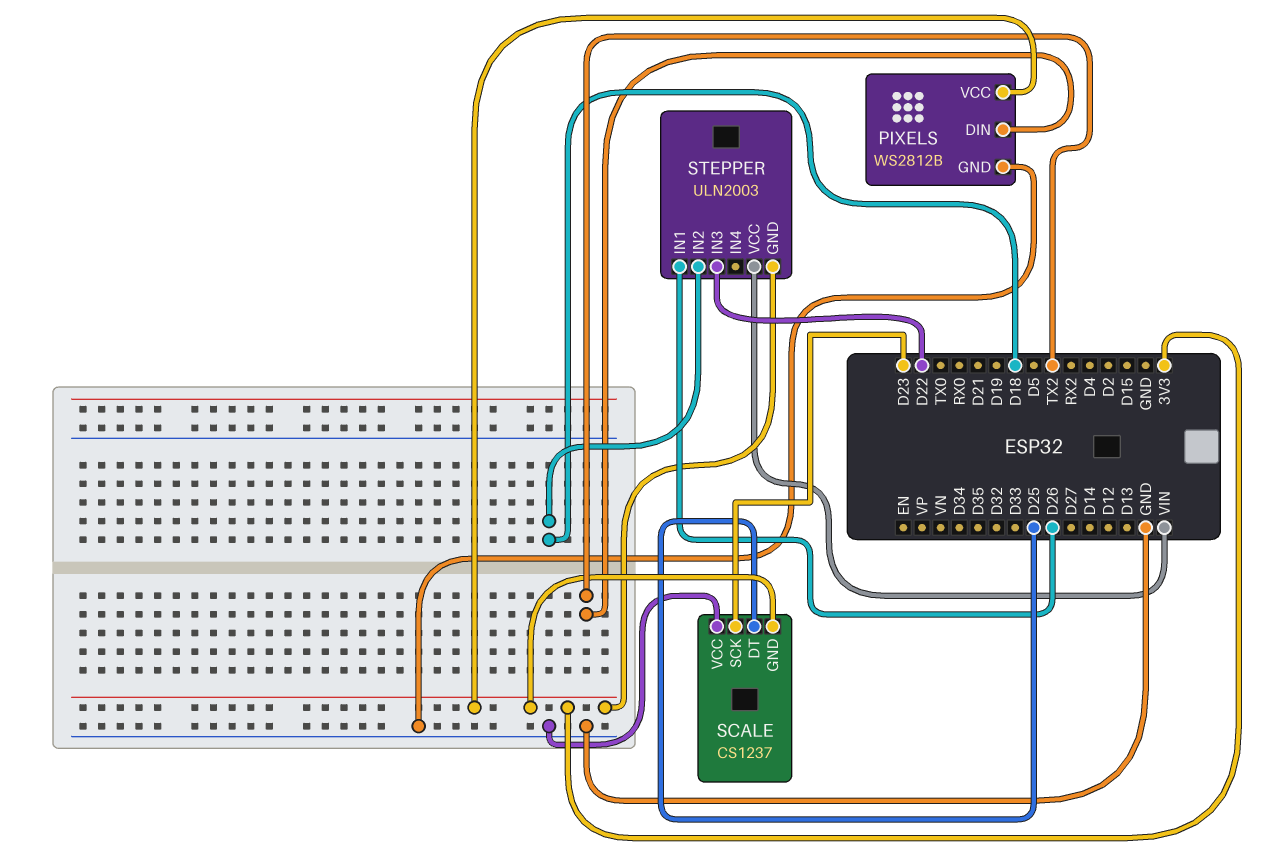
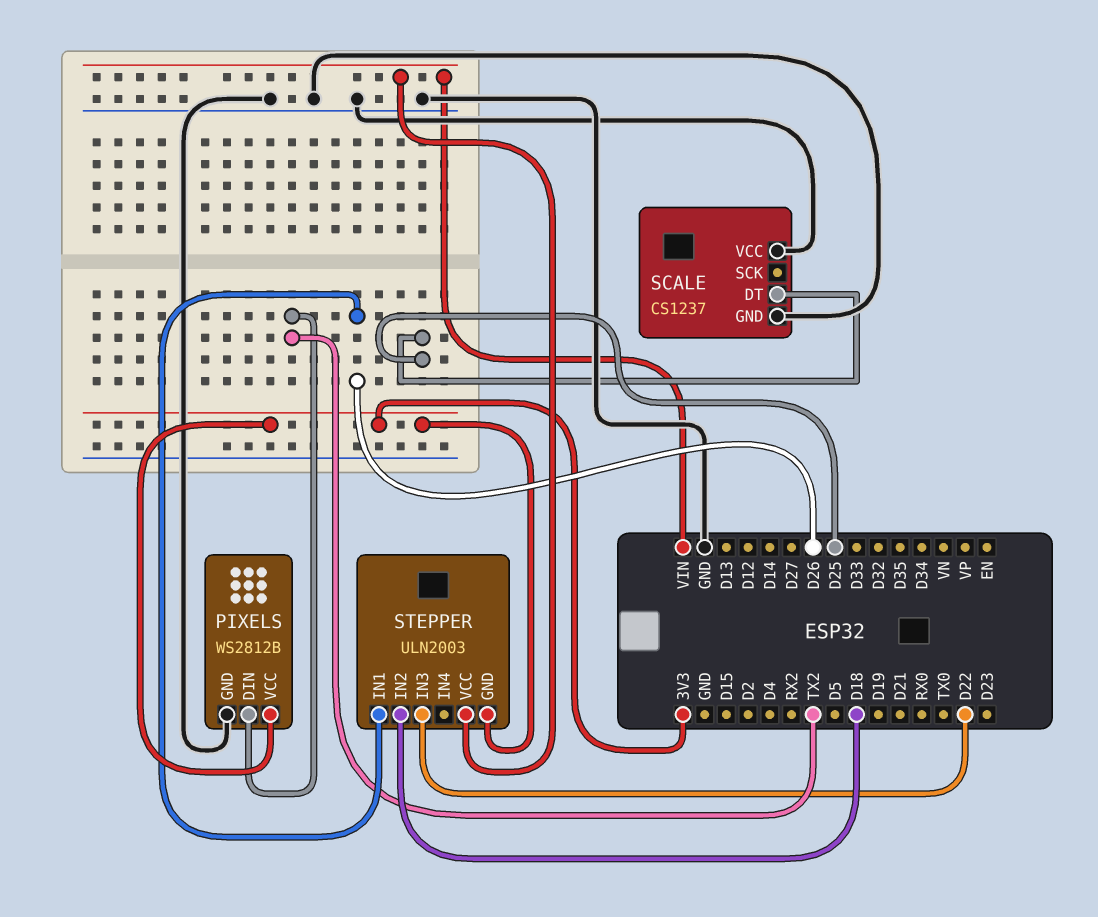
SCALE pin GND: 3V3 -> GND
SCALE pin SCK: D23 -> none

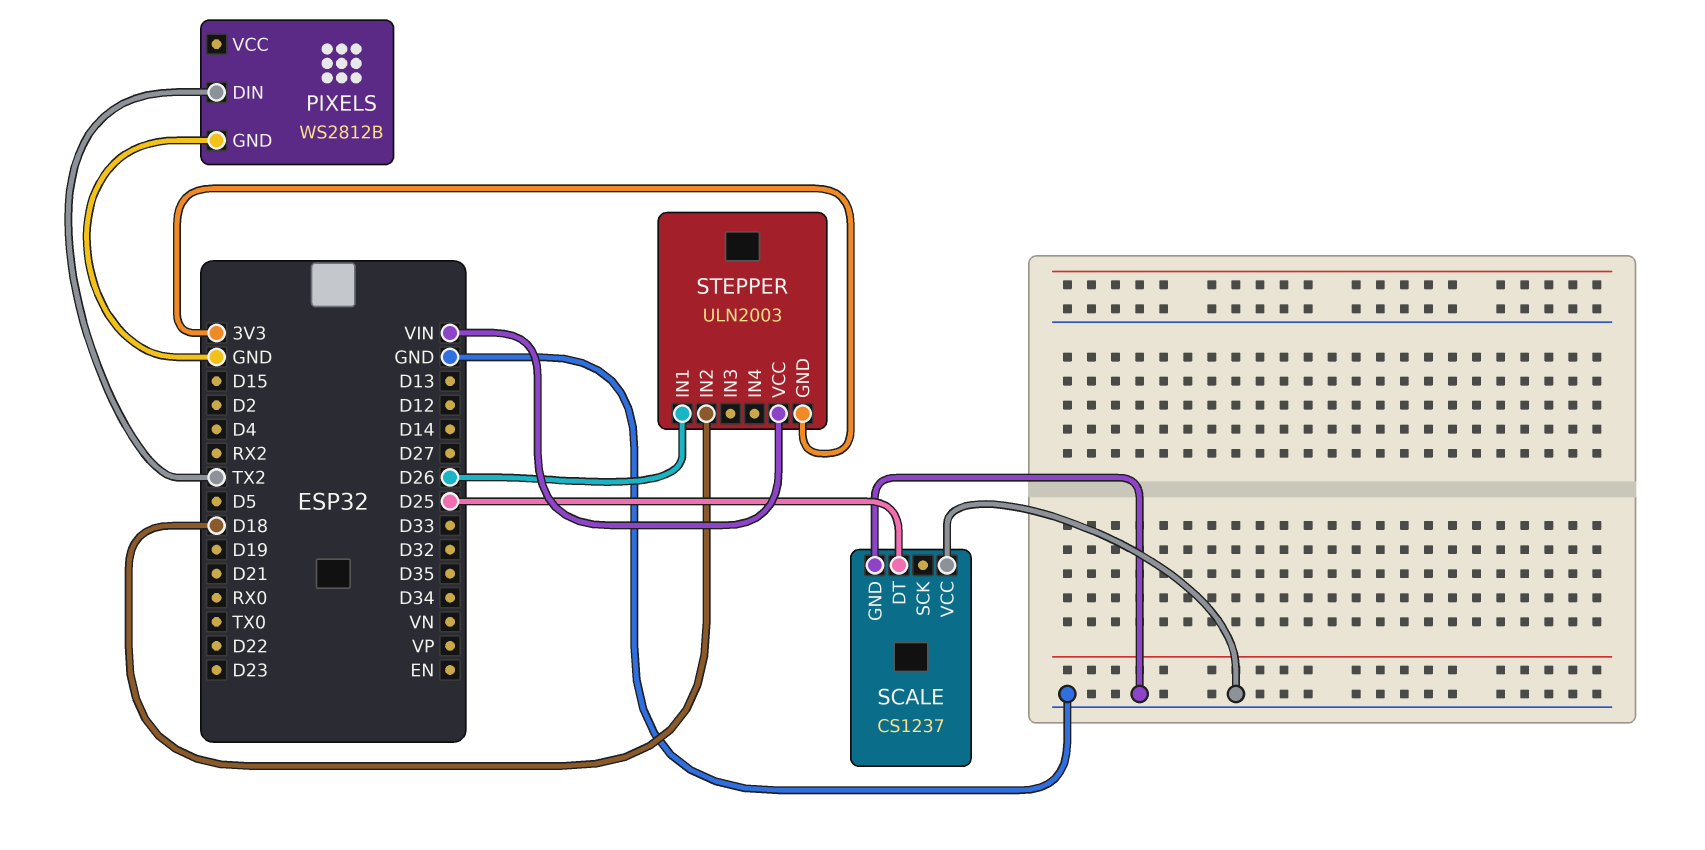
PIXELS pin VCC: 3V3 -> none
STEPPER pin IN3: D22 -> none

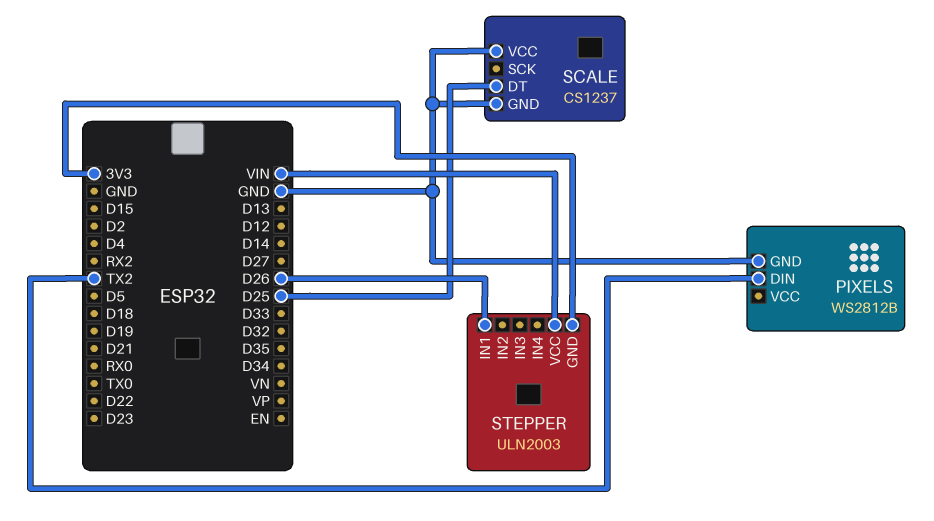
STEPPER pin IN2: D18 -> none

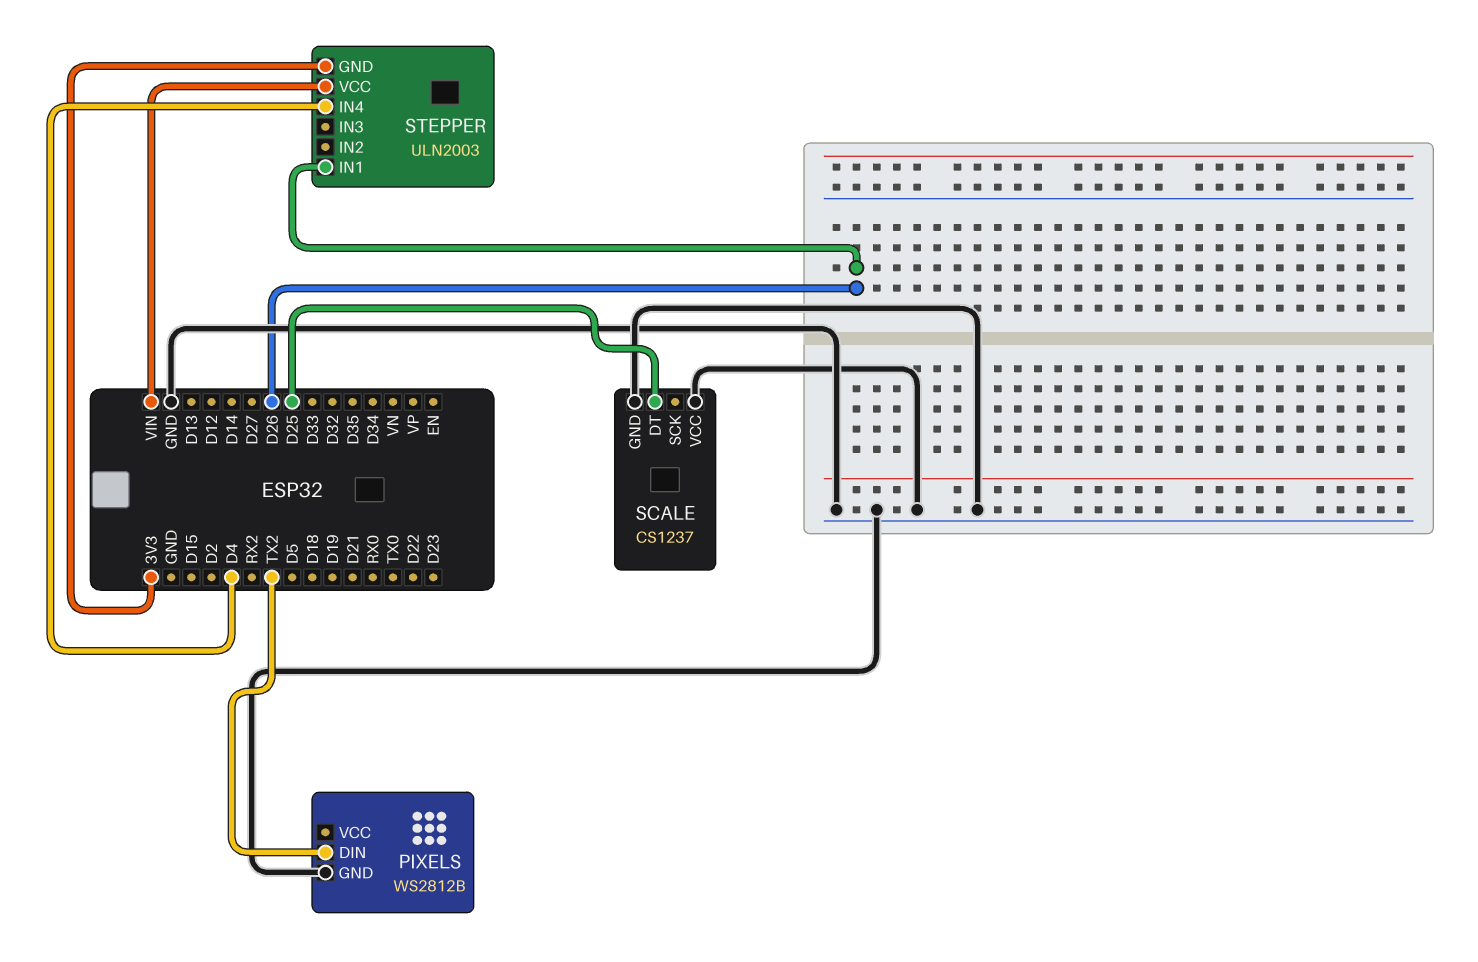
STEPPER pin IN4: none -> D4

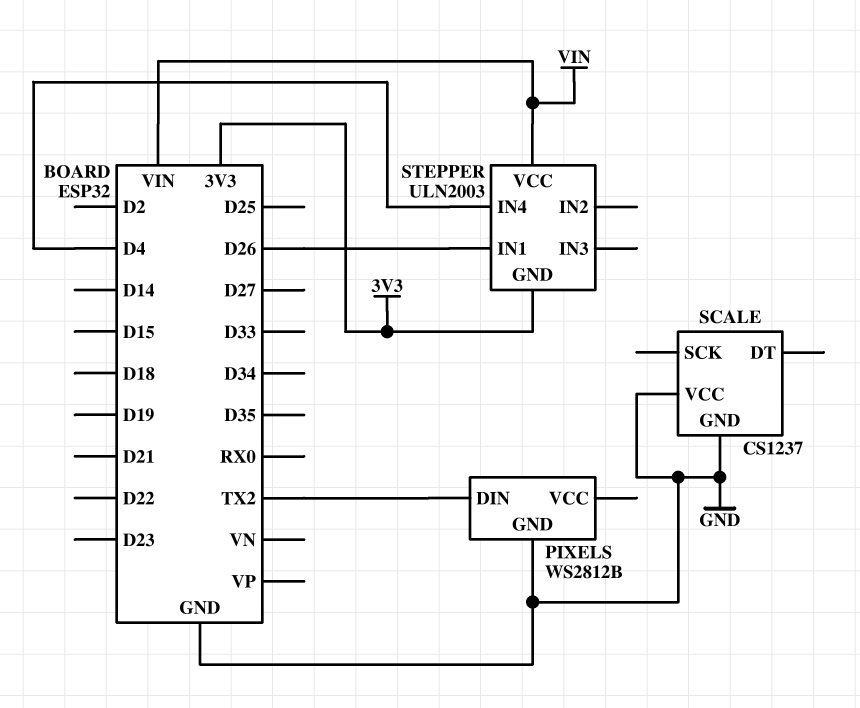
SCALE pin DT: D25 -> none

